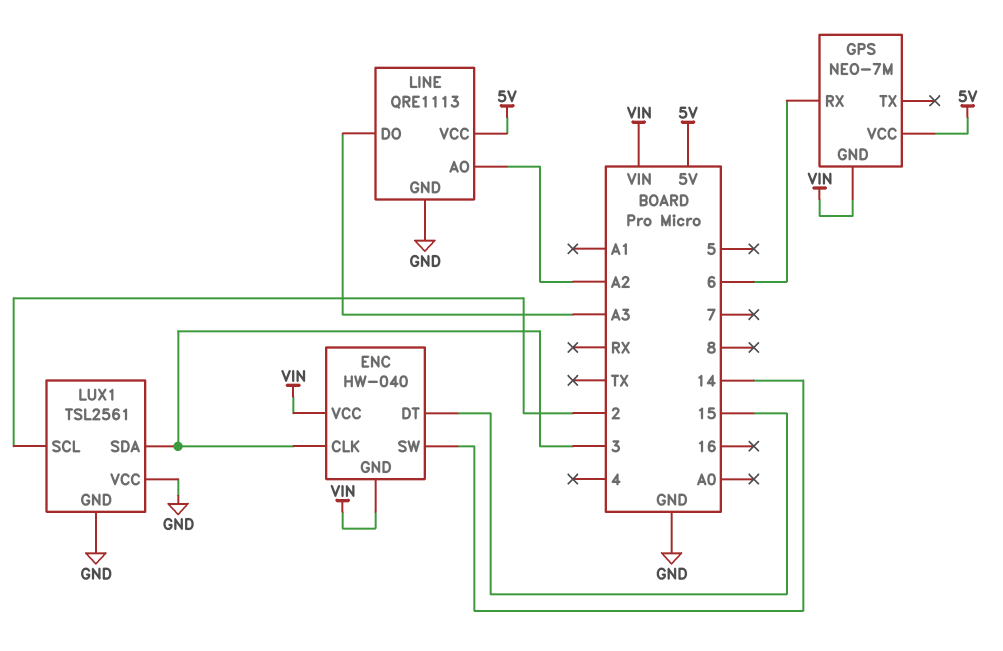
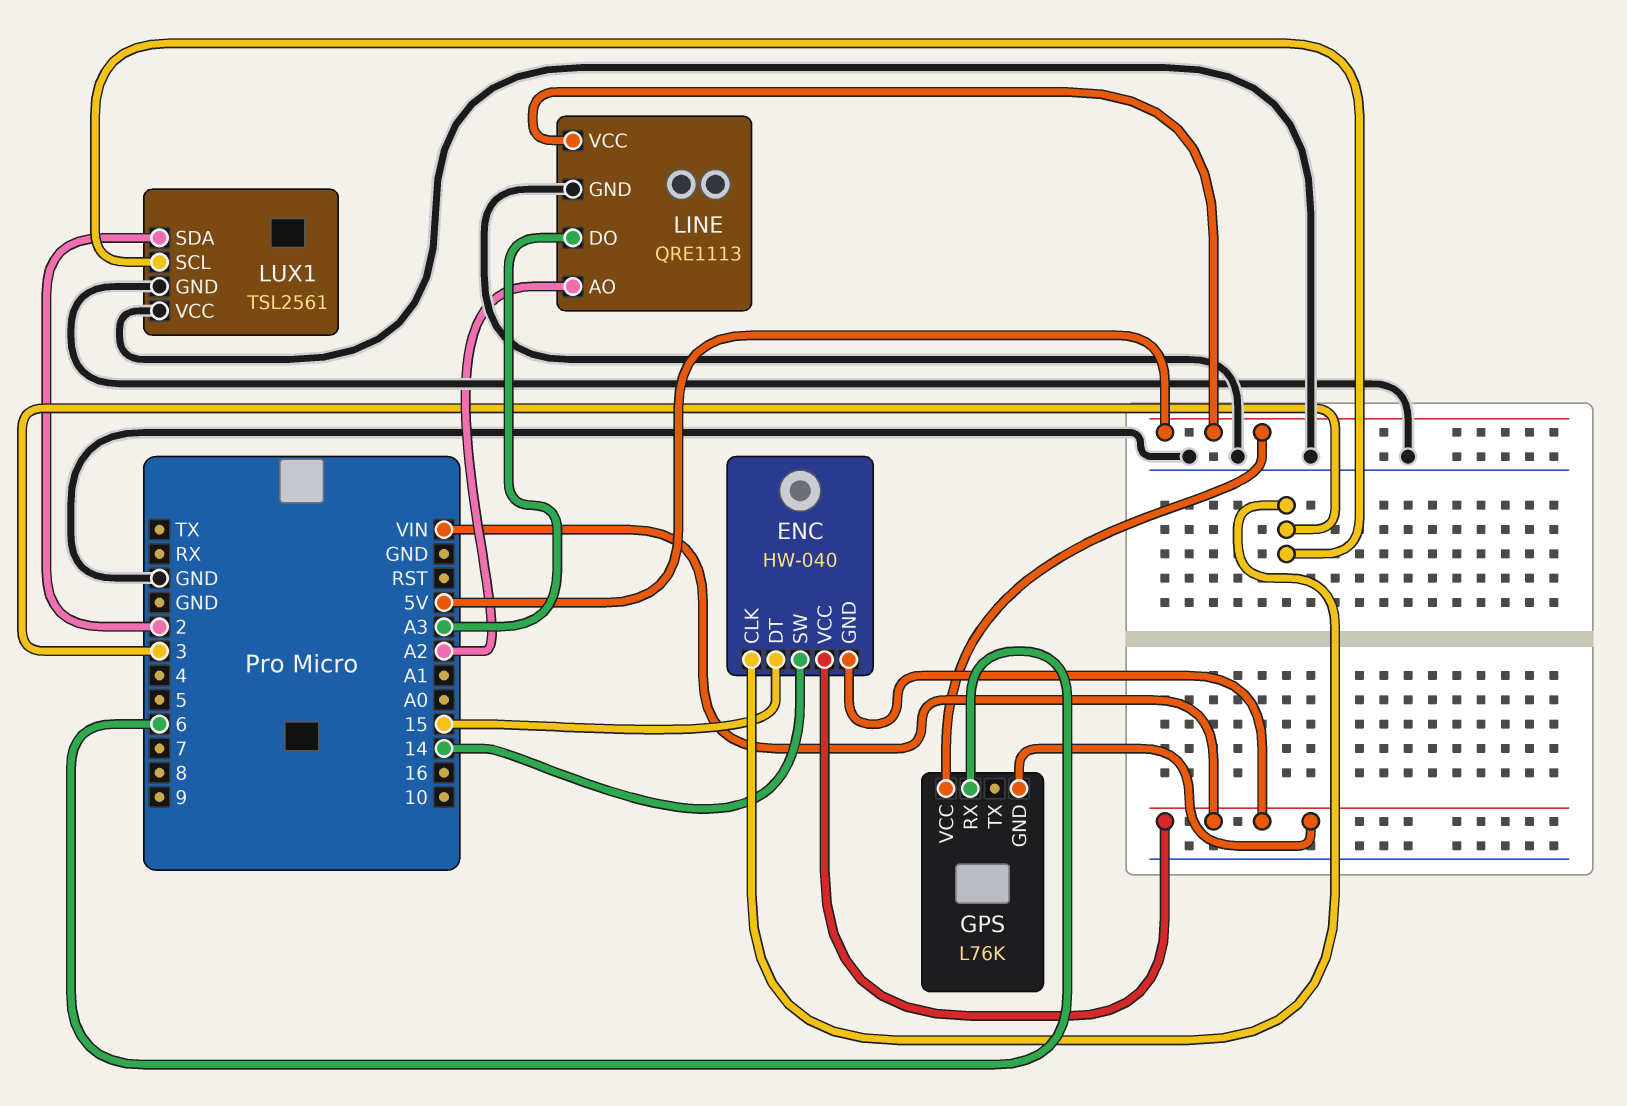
GPS: NEO-7M -> L76K
LUX1 pin SCL: 2 -> 3
LUX1 pin SDA: 3 -> 2

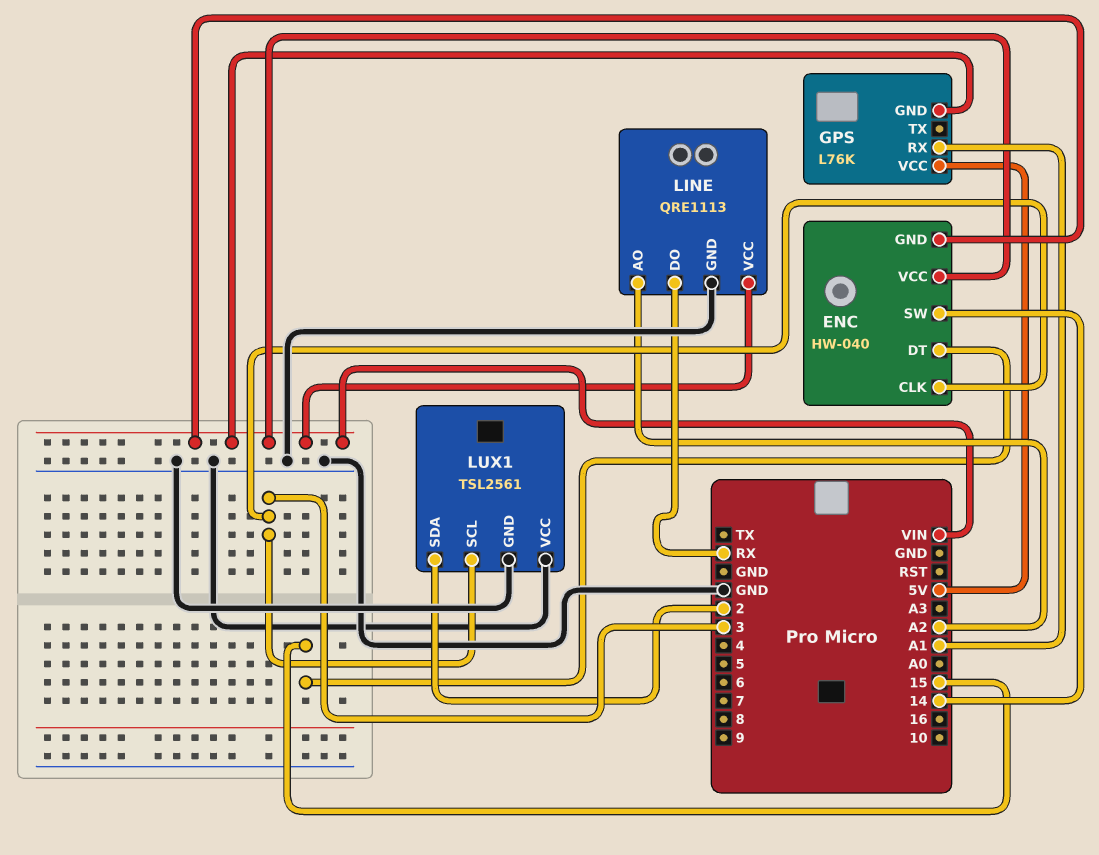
GPS pin RX: 6 -> A1
LINE pin DO: A3 -> RX
LINE pin VCC: 5V -> VIN

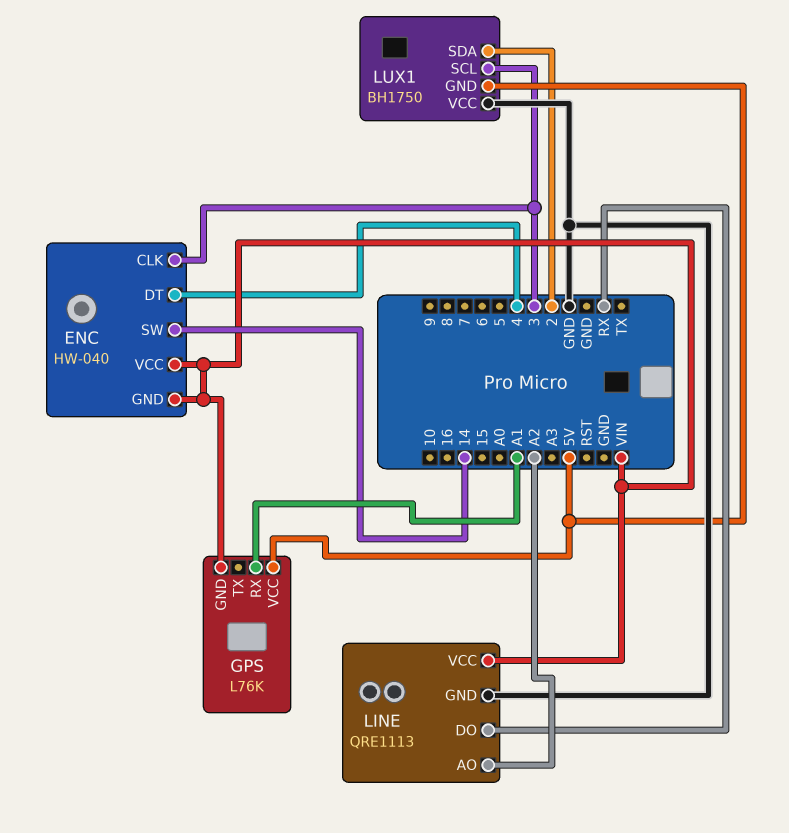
ENC pin DT: 15 -> 4
LUX1: TSL2561 -> BH1750
LUX1 pin GND: GND -> 5V

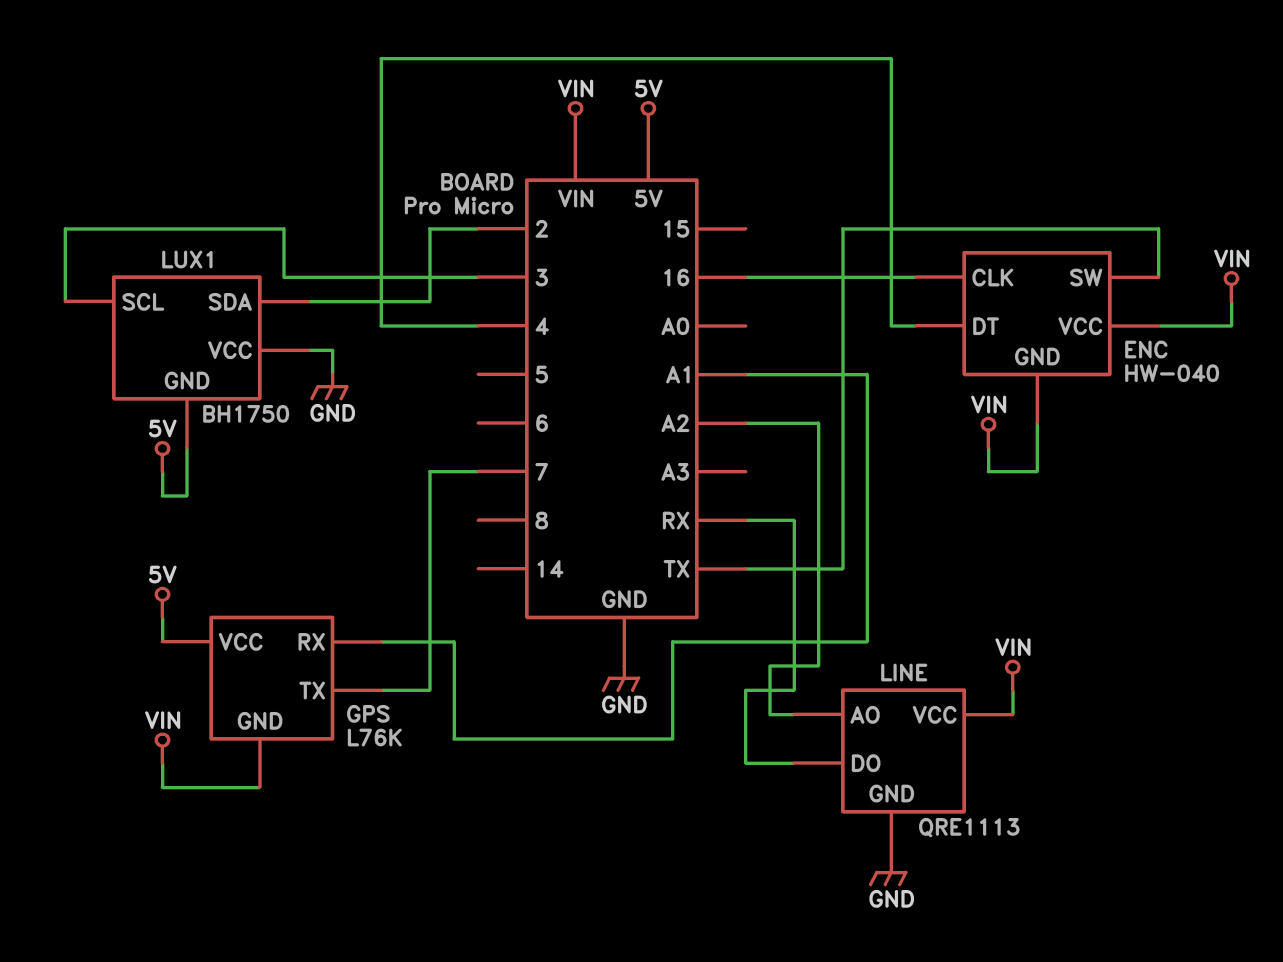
ENC pin CLK: 3 -> 16
ENC pin SW: 14 -> TX
GPS pin TX: none -> 7

